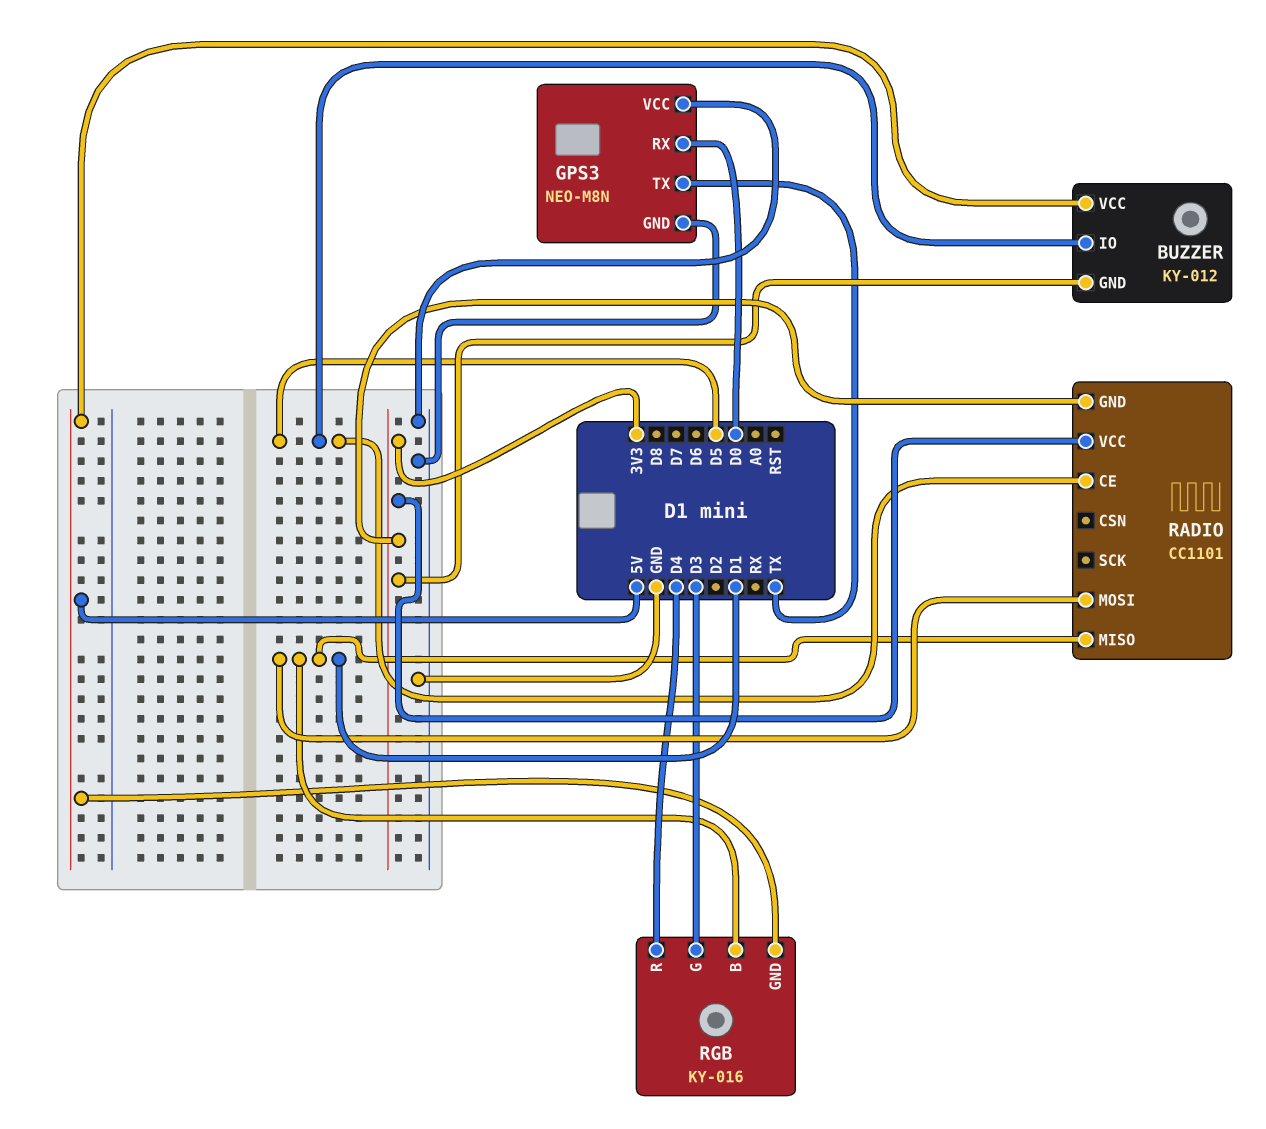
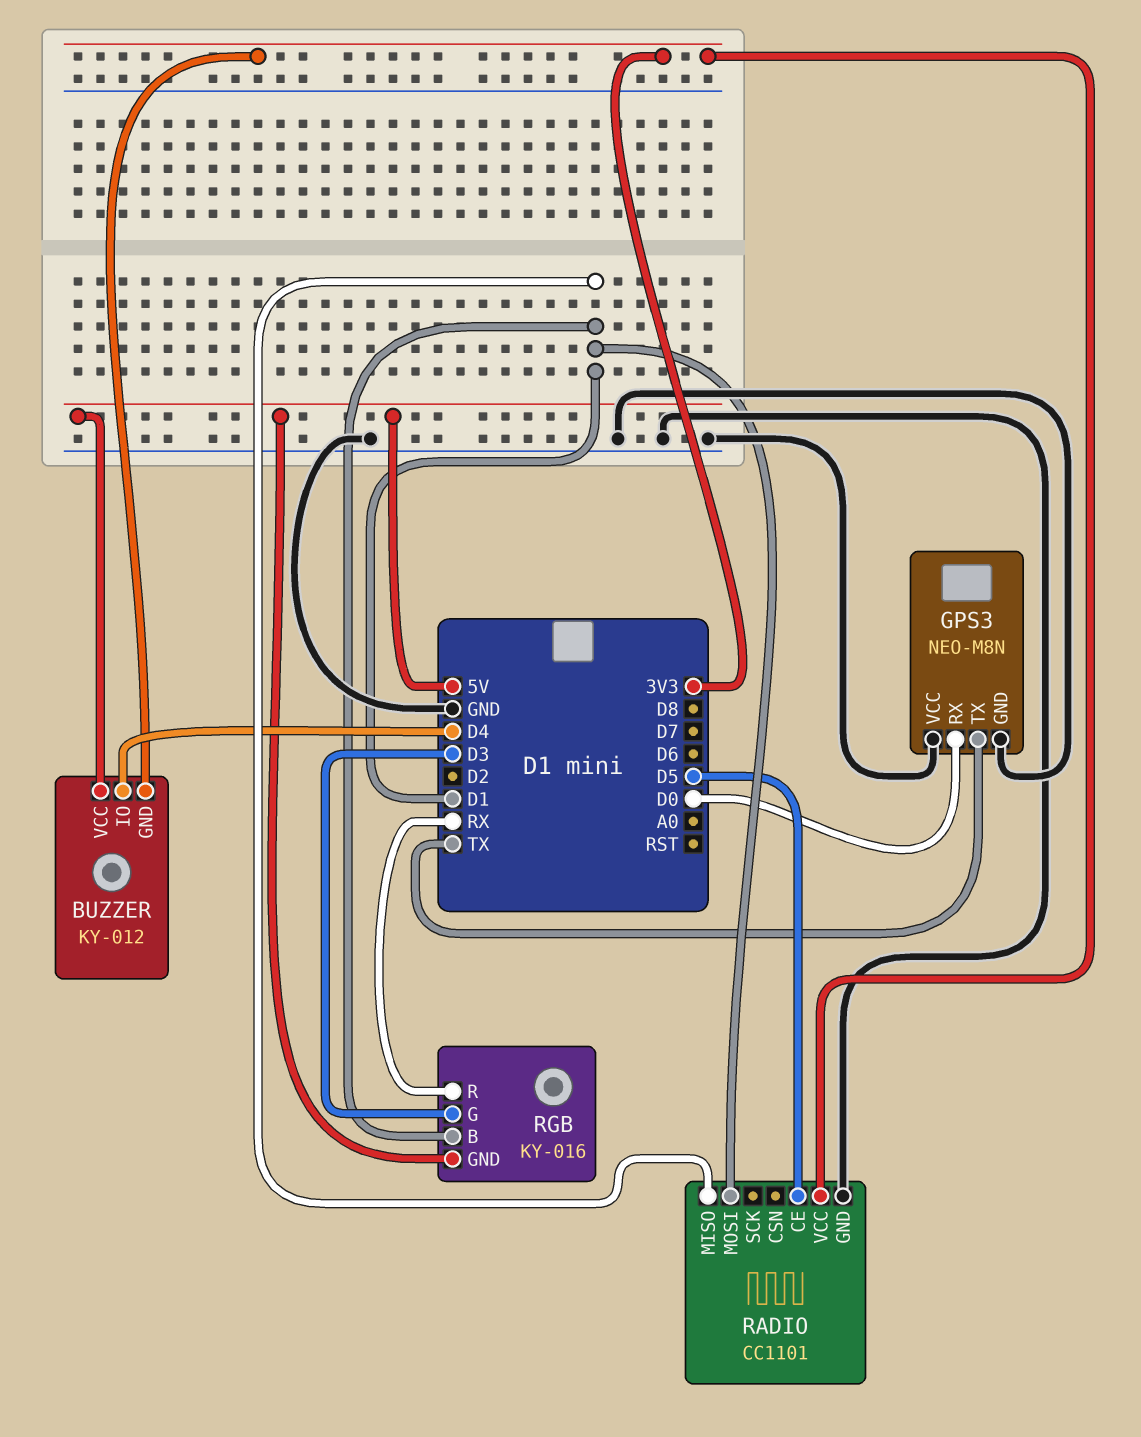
BUZZER pin IO: D5 -> D4
RADIO pin GND: 3V3 -> GND
RGB pin R: D4 -> RX

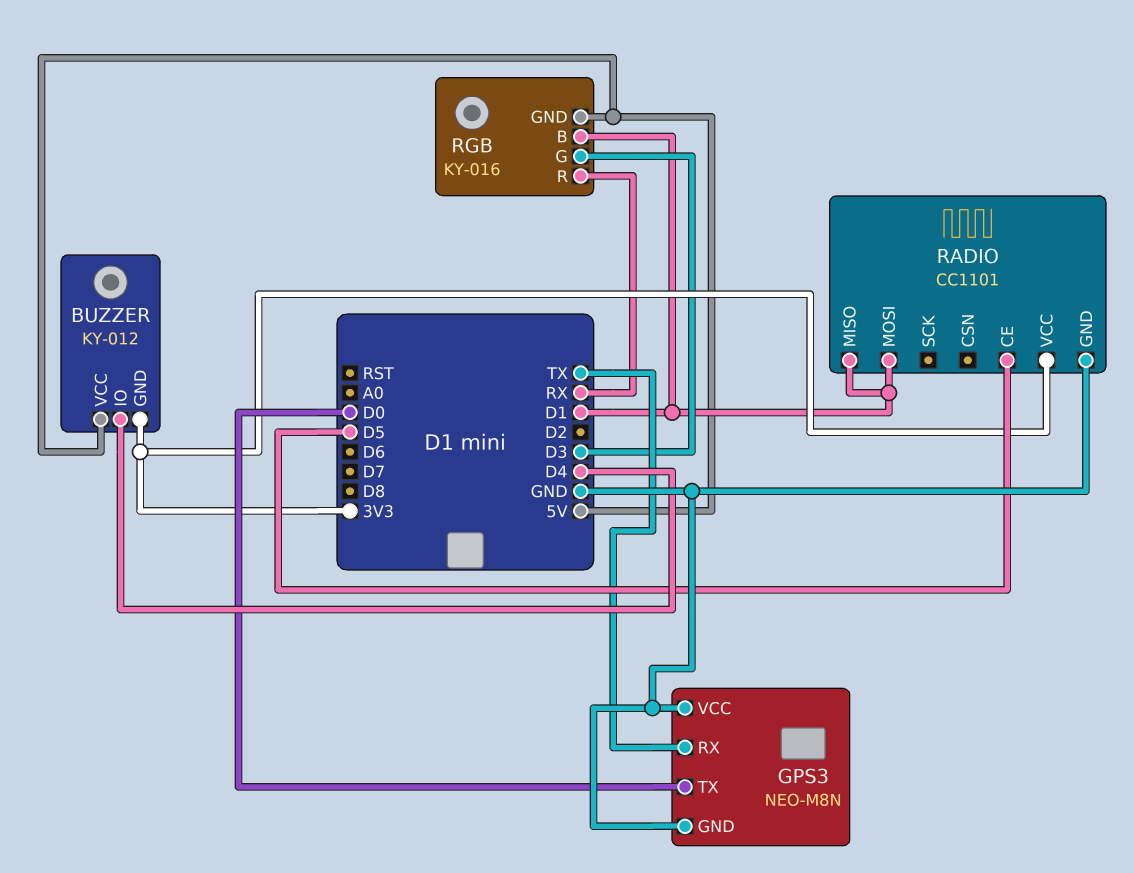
GPS3 pin RX: D0 -> TX
GPS3 pin TX: TX -> D0

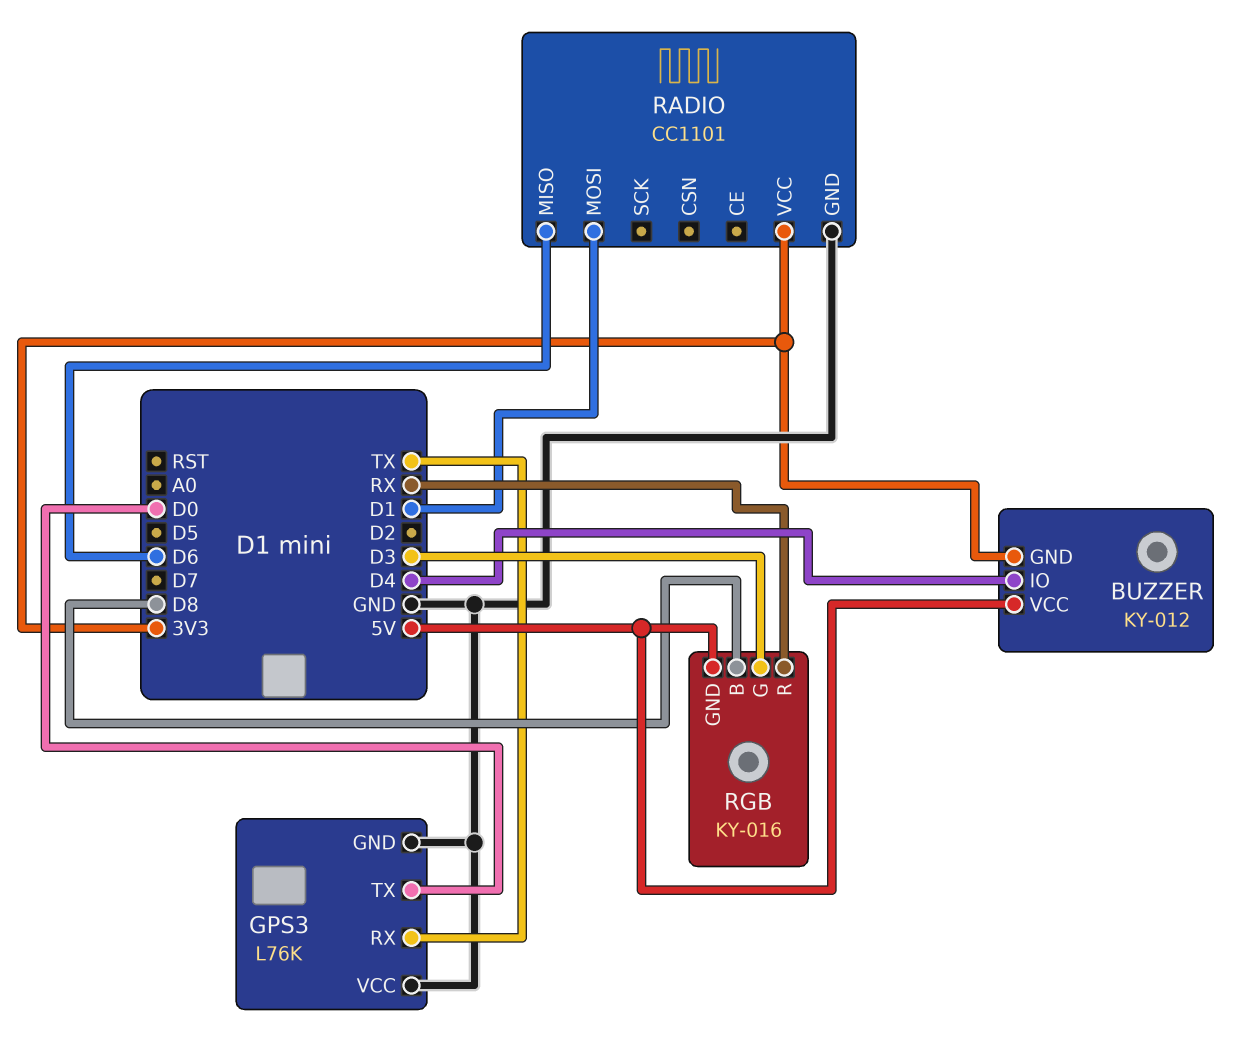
GPS3: NEO-M8N -> L76K
RADIO pin CE: D5 -> none
RADIO pin MISO: D1 -> D6
RGB pin B: D1 -> D8

